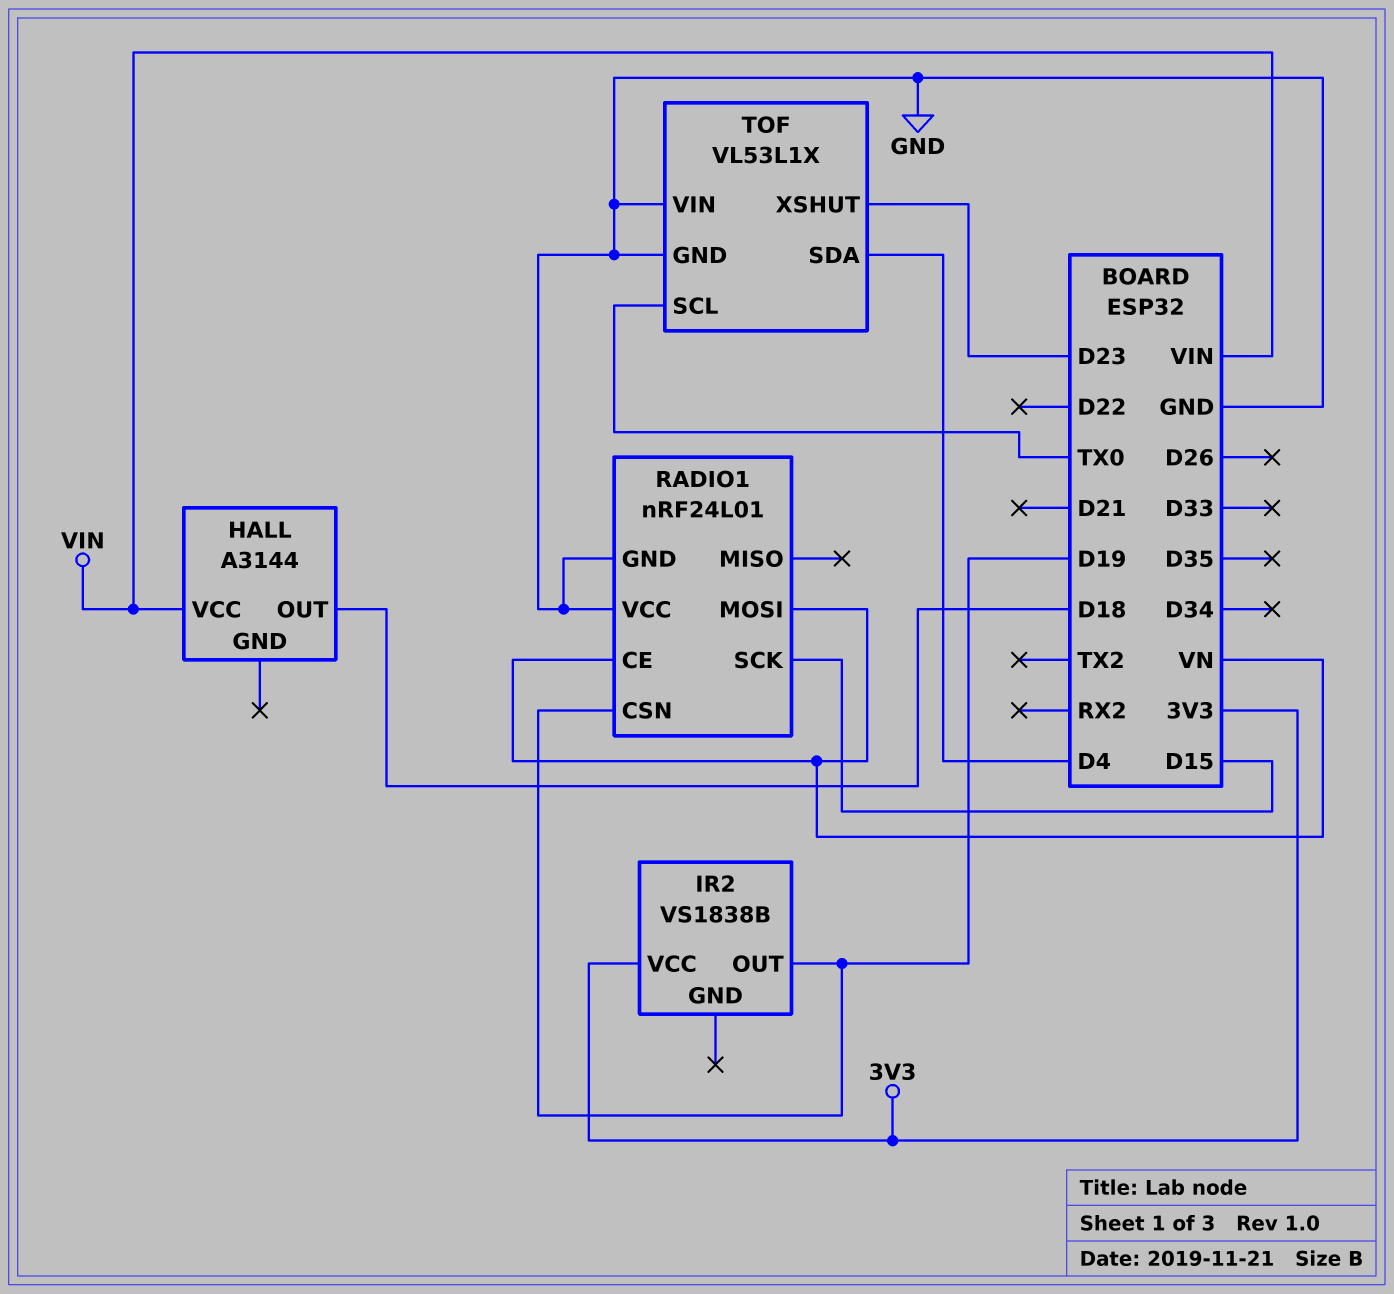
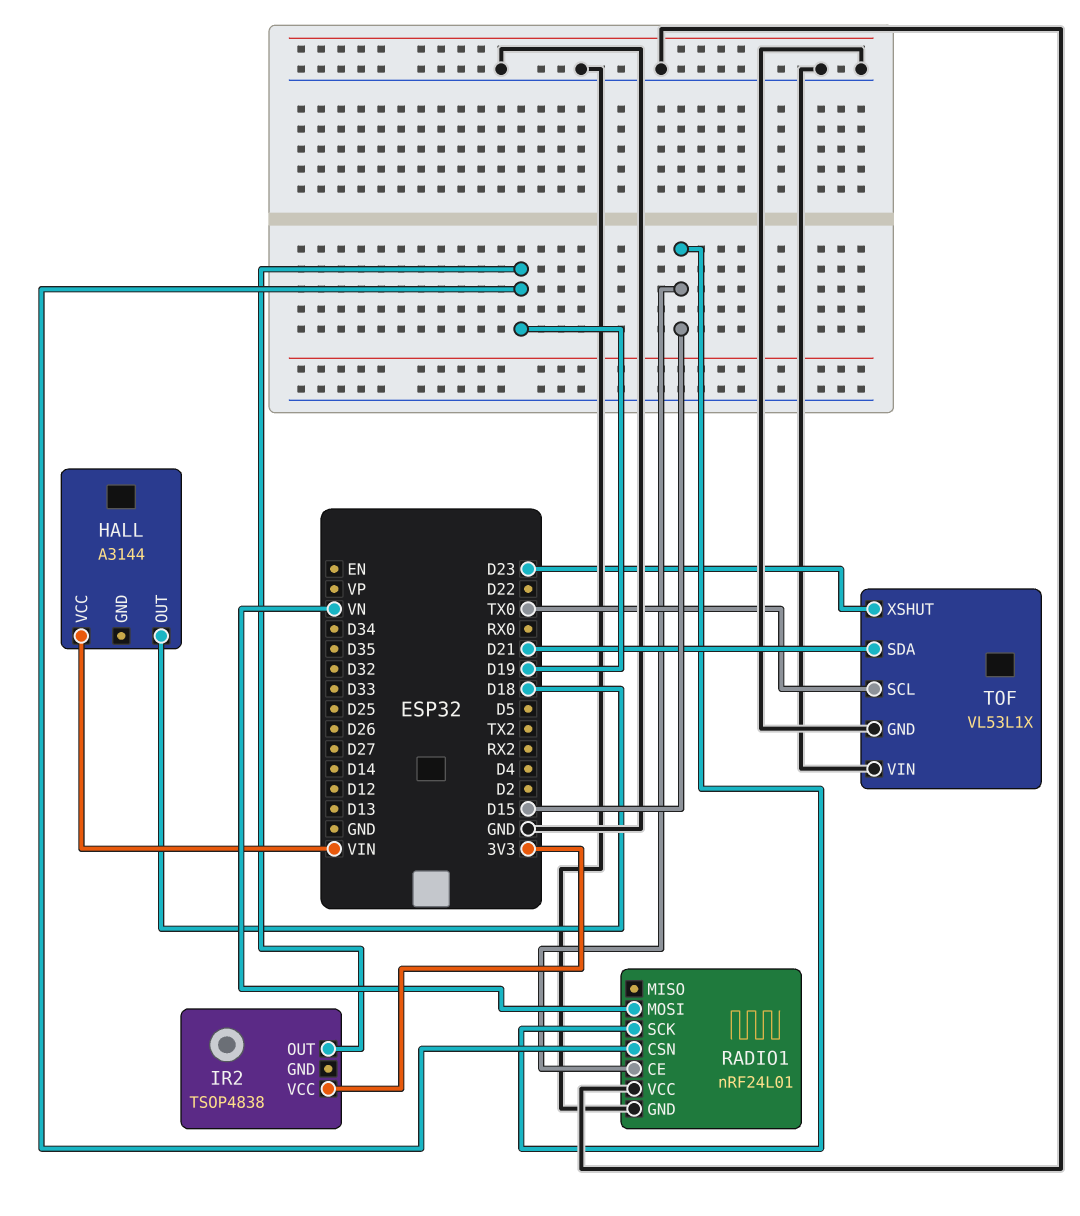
IR2: VS1838B -> TSOP4838
RADIO1 pin CE: VN -> D15
TOF pin SDA: D4 -> D21

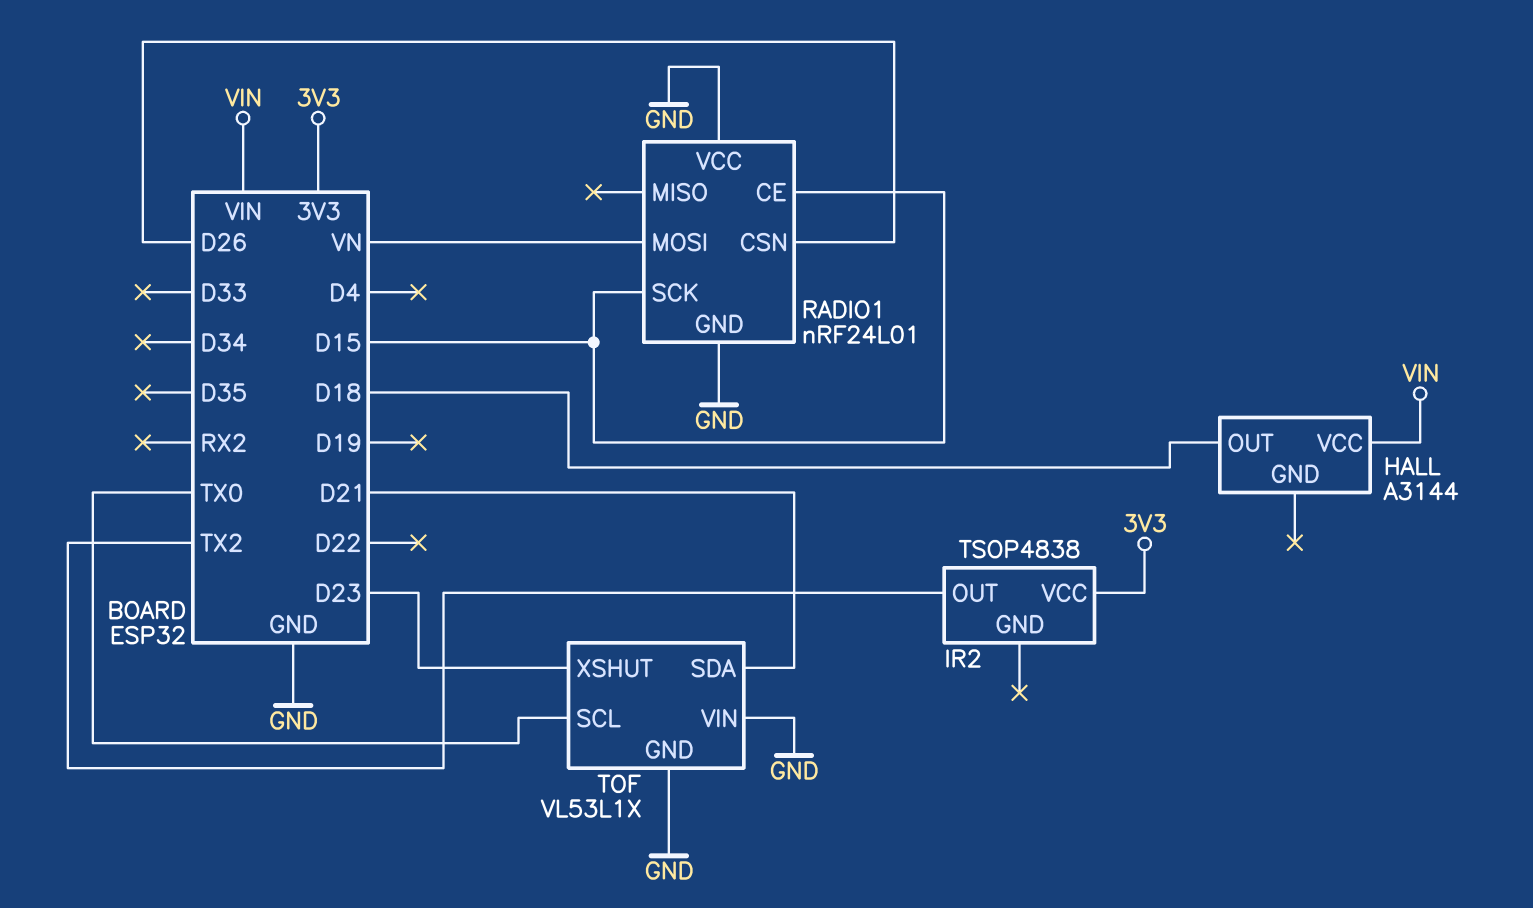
IR2 pin OUT: D19 -> TX2
RADIO1 pin CSN: D19 -> D26

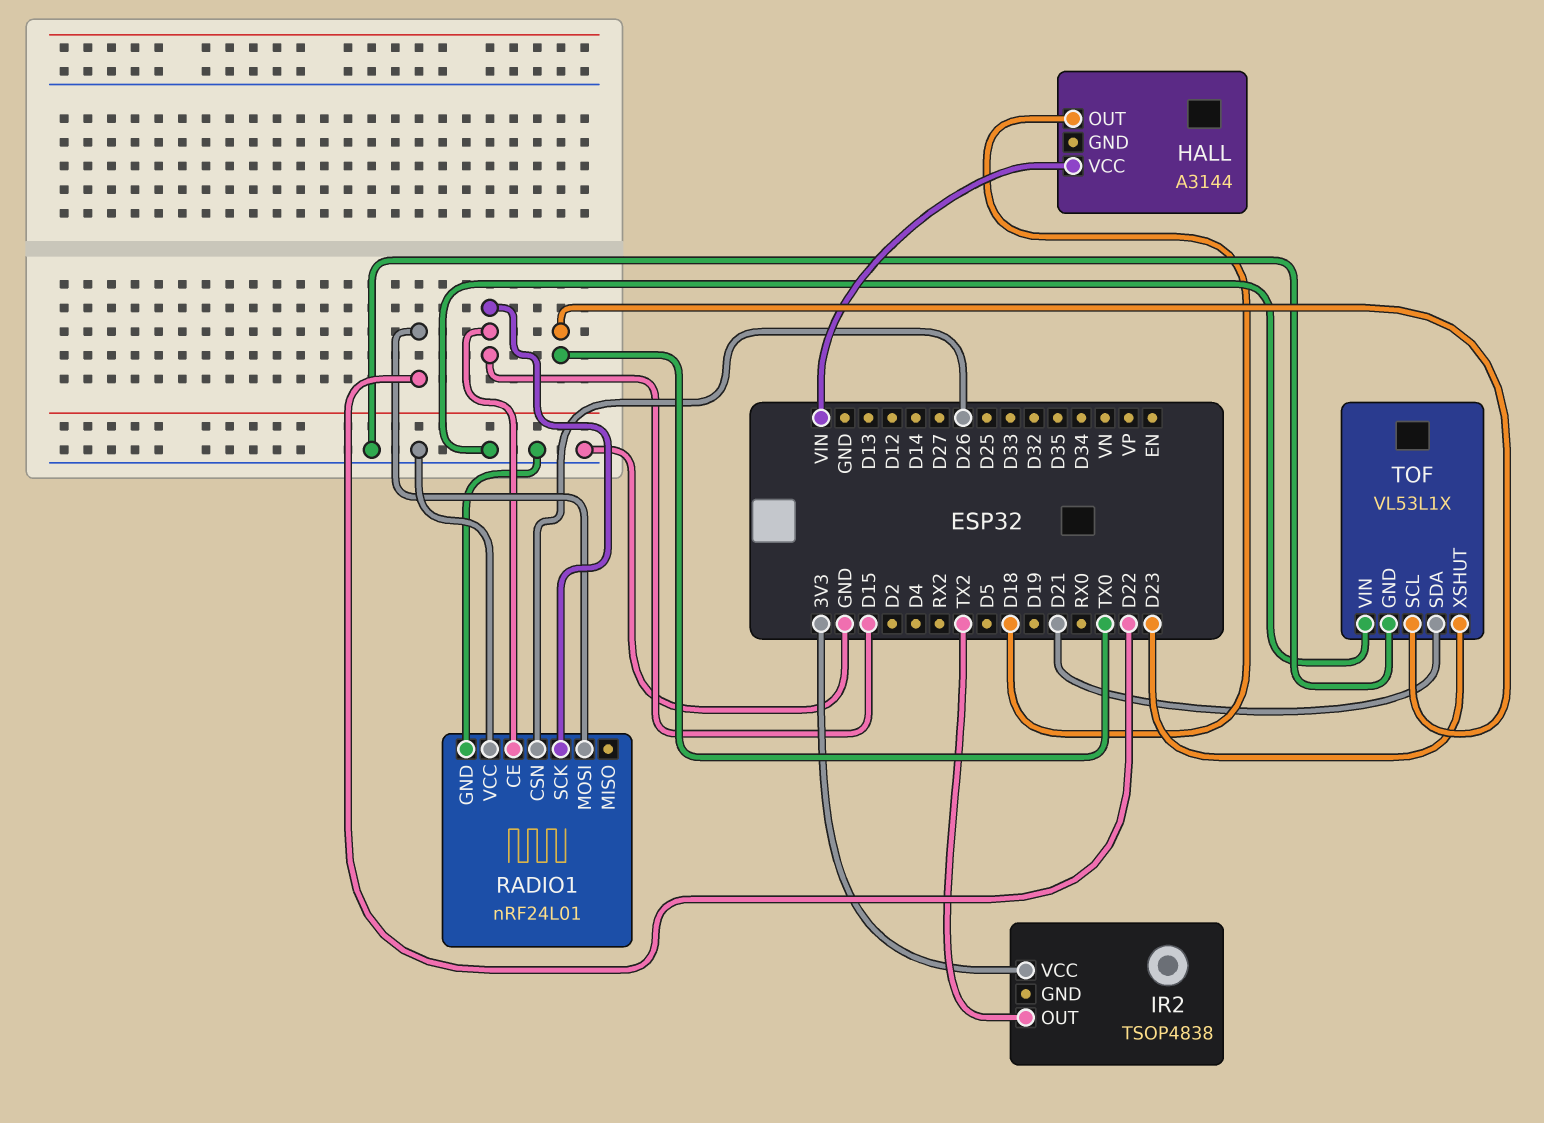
RADIO1 pin MOSI: VN -> D22

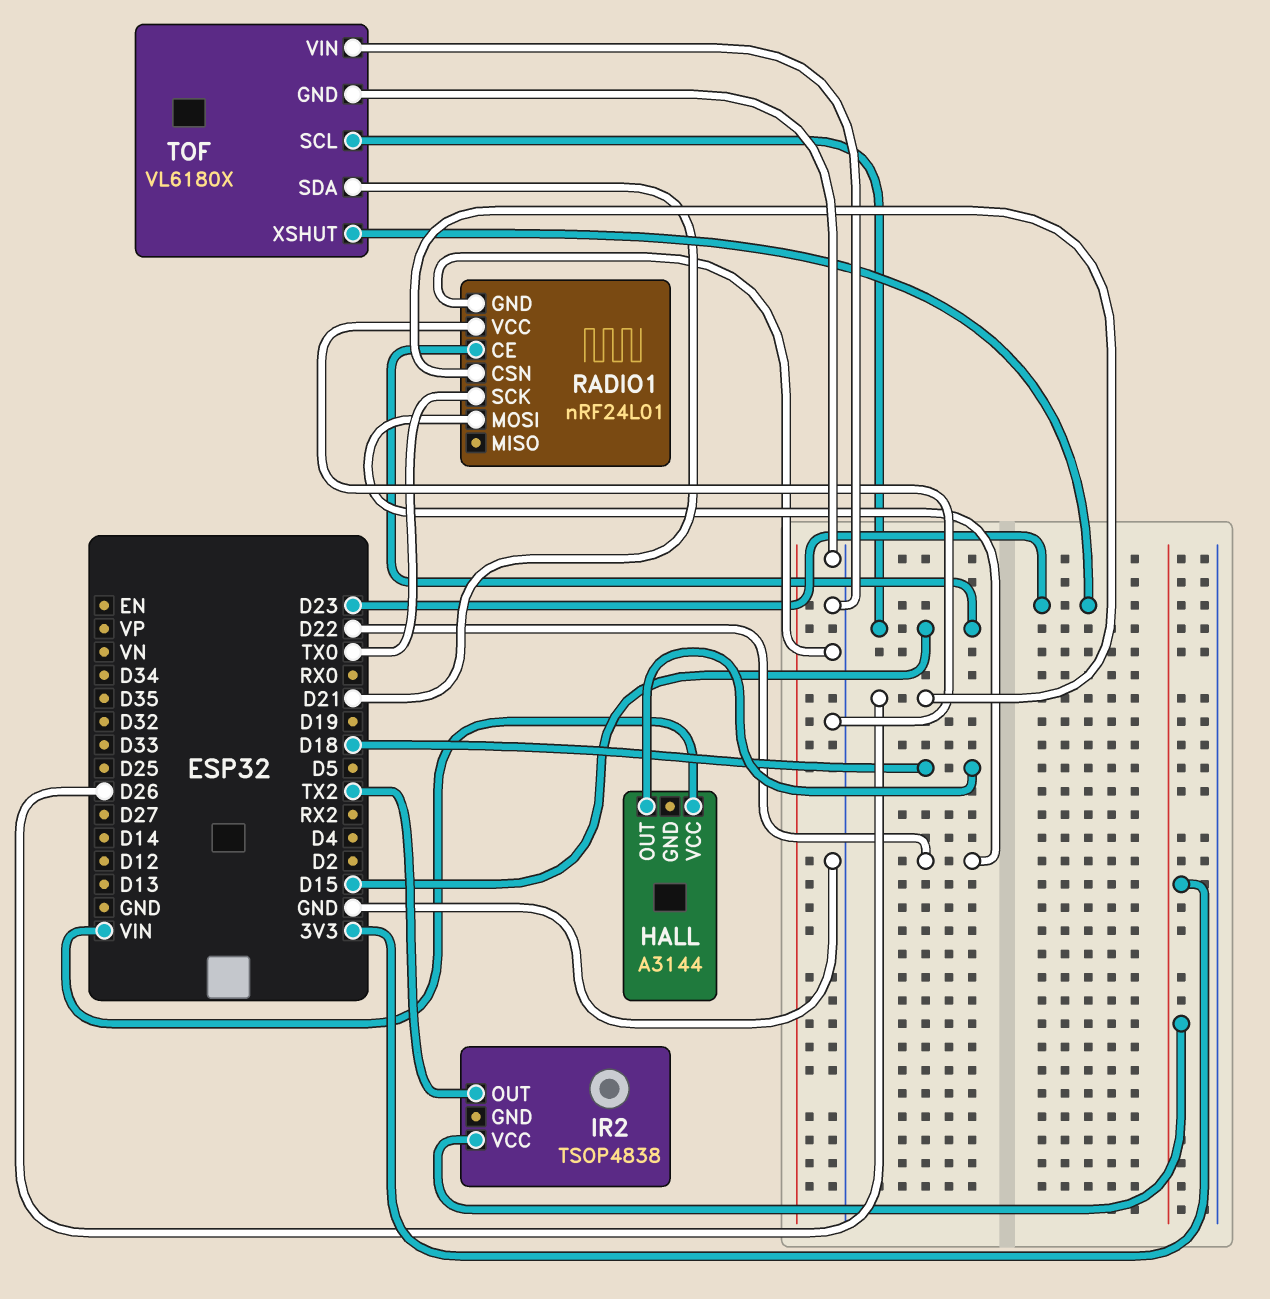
RADIO1 pin SCK: D15 -> TX0
TOF: VL53L1X -> VL6180X
TOF pin SCL: TX0 -> D15

